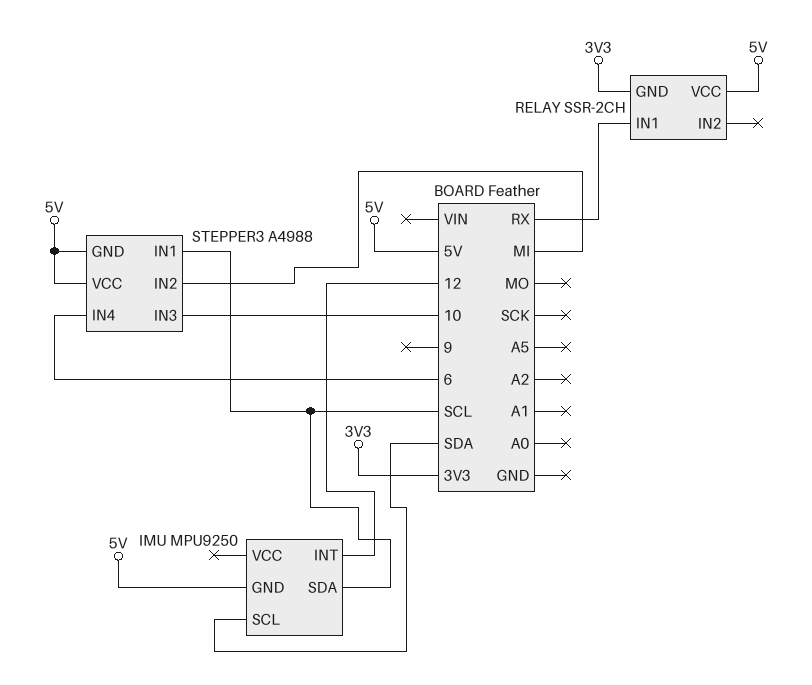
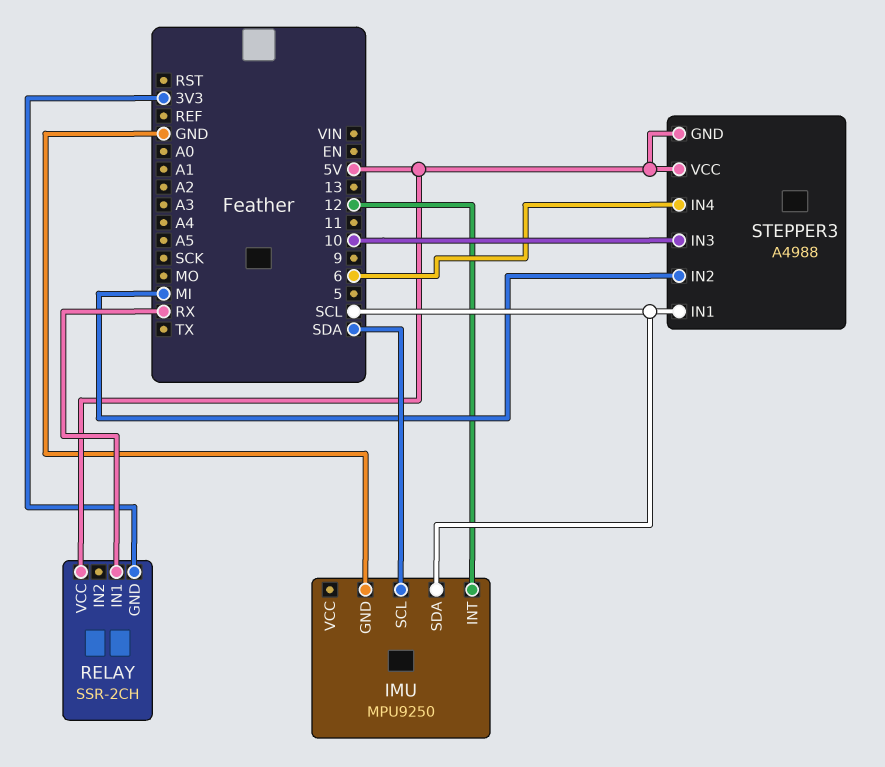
IMU pin GND: 5V -> GND

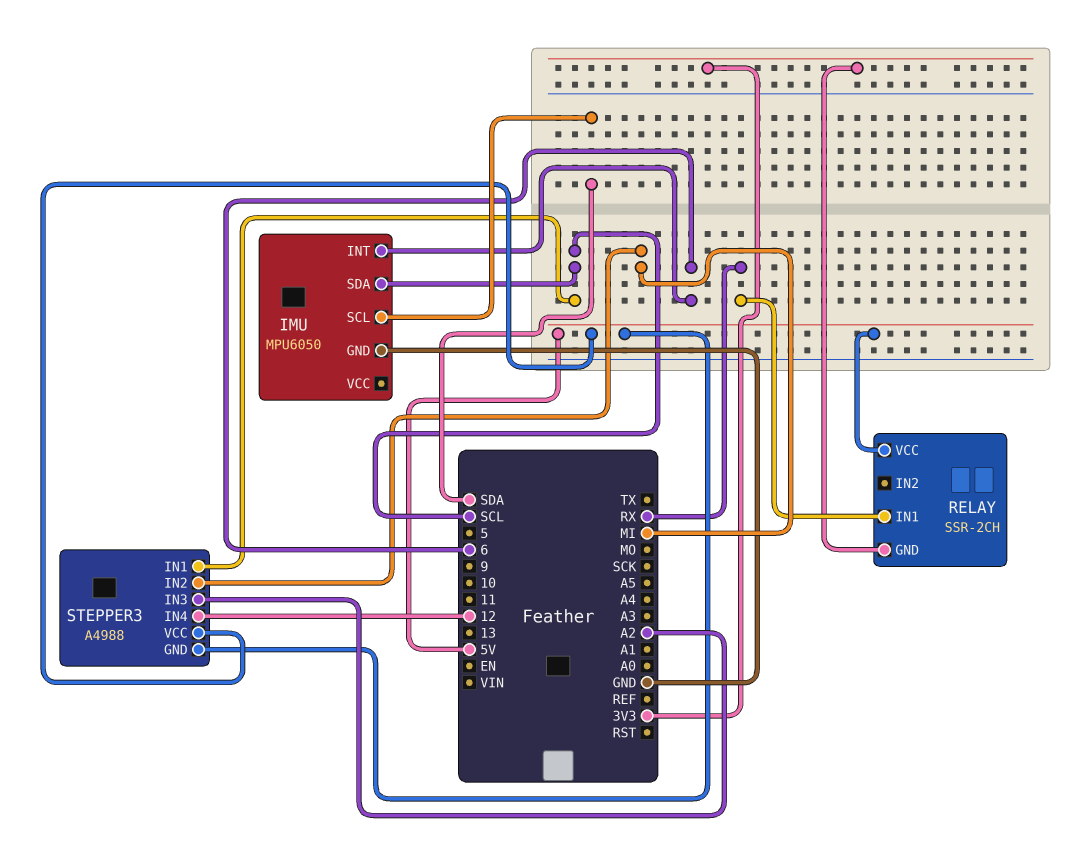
IMU: MPU9250 -> MPU6050
IMU pin INT: 12 -> 6
STEPPER3 pin IN3: 10 -> A2
STEPPER3 pin IN4: 6 -> 12

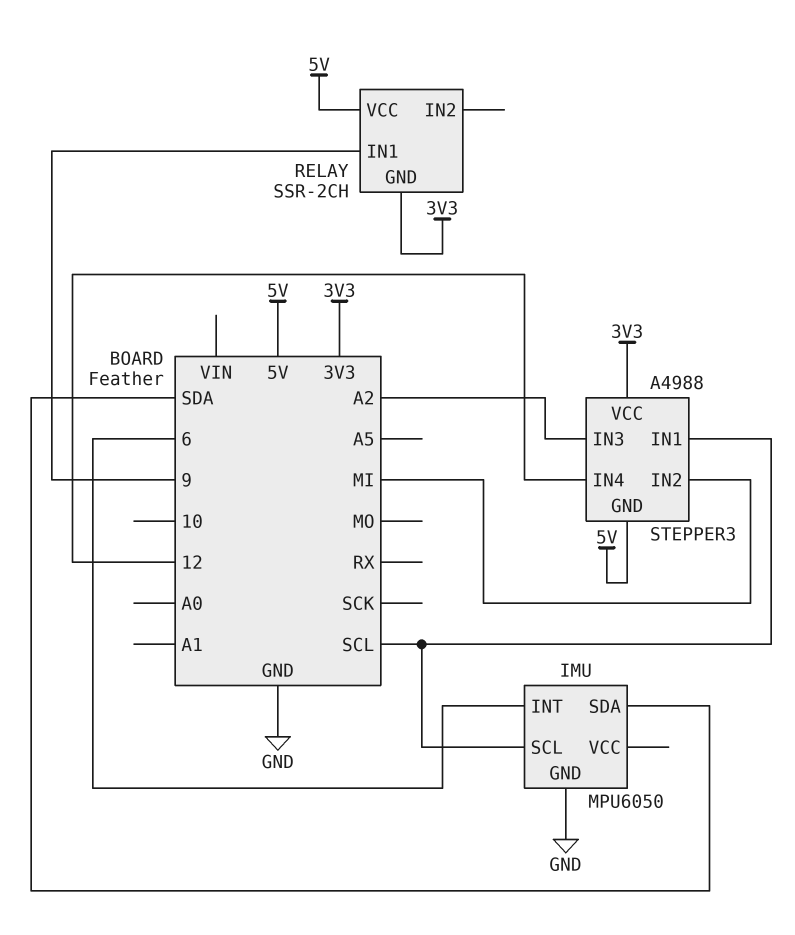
IMU pin SCL: SDA -> SCL
IMU pin SDA: SCL -> SDA
RELAY pin IN1: RX -> 9
STEPPER3 pin VCC: 5V -> 3V3

